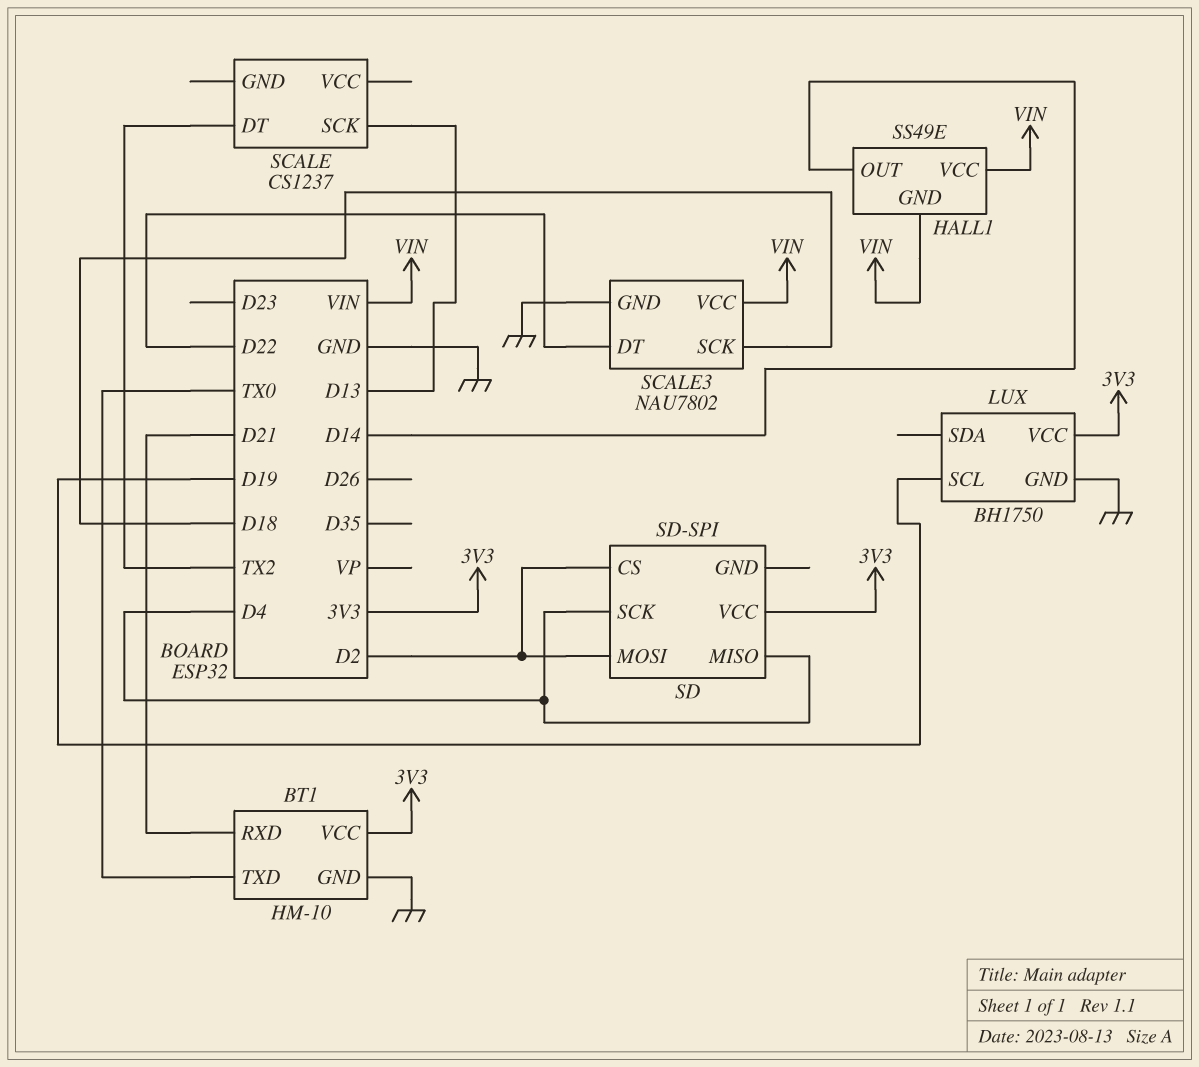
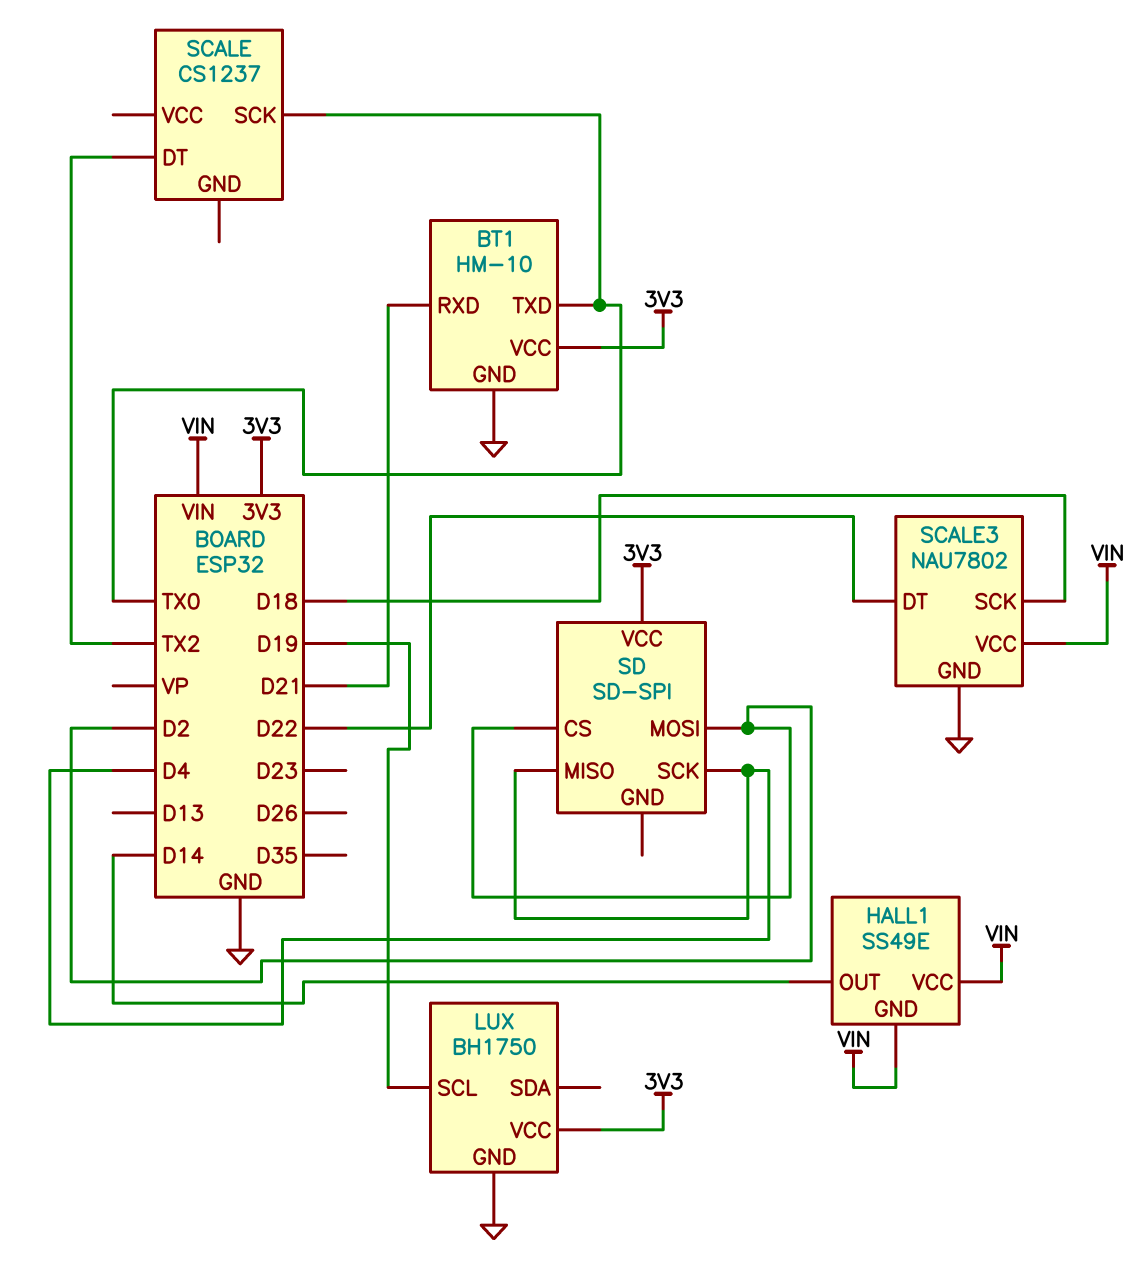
SCALE pin SCK: D13 -> TX0

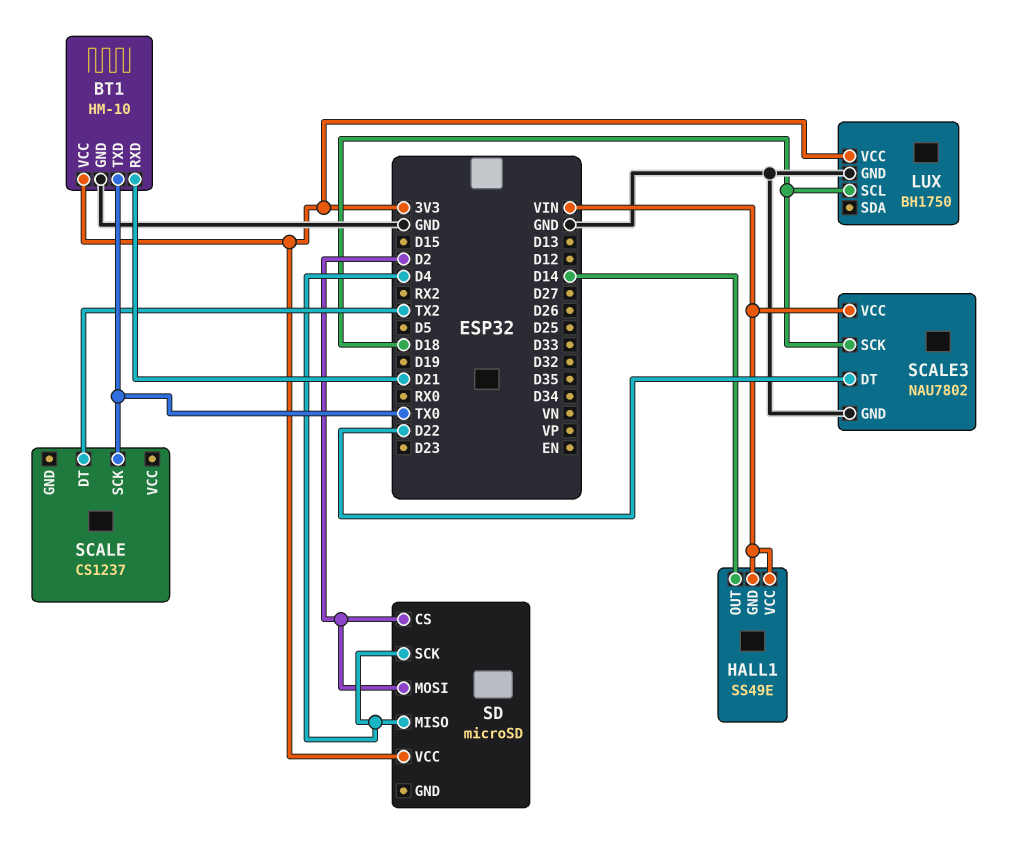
LUX pin SCL: D19 -> D18
SD: SD-SPI -> microSD

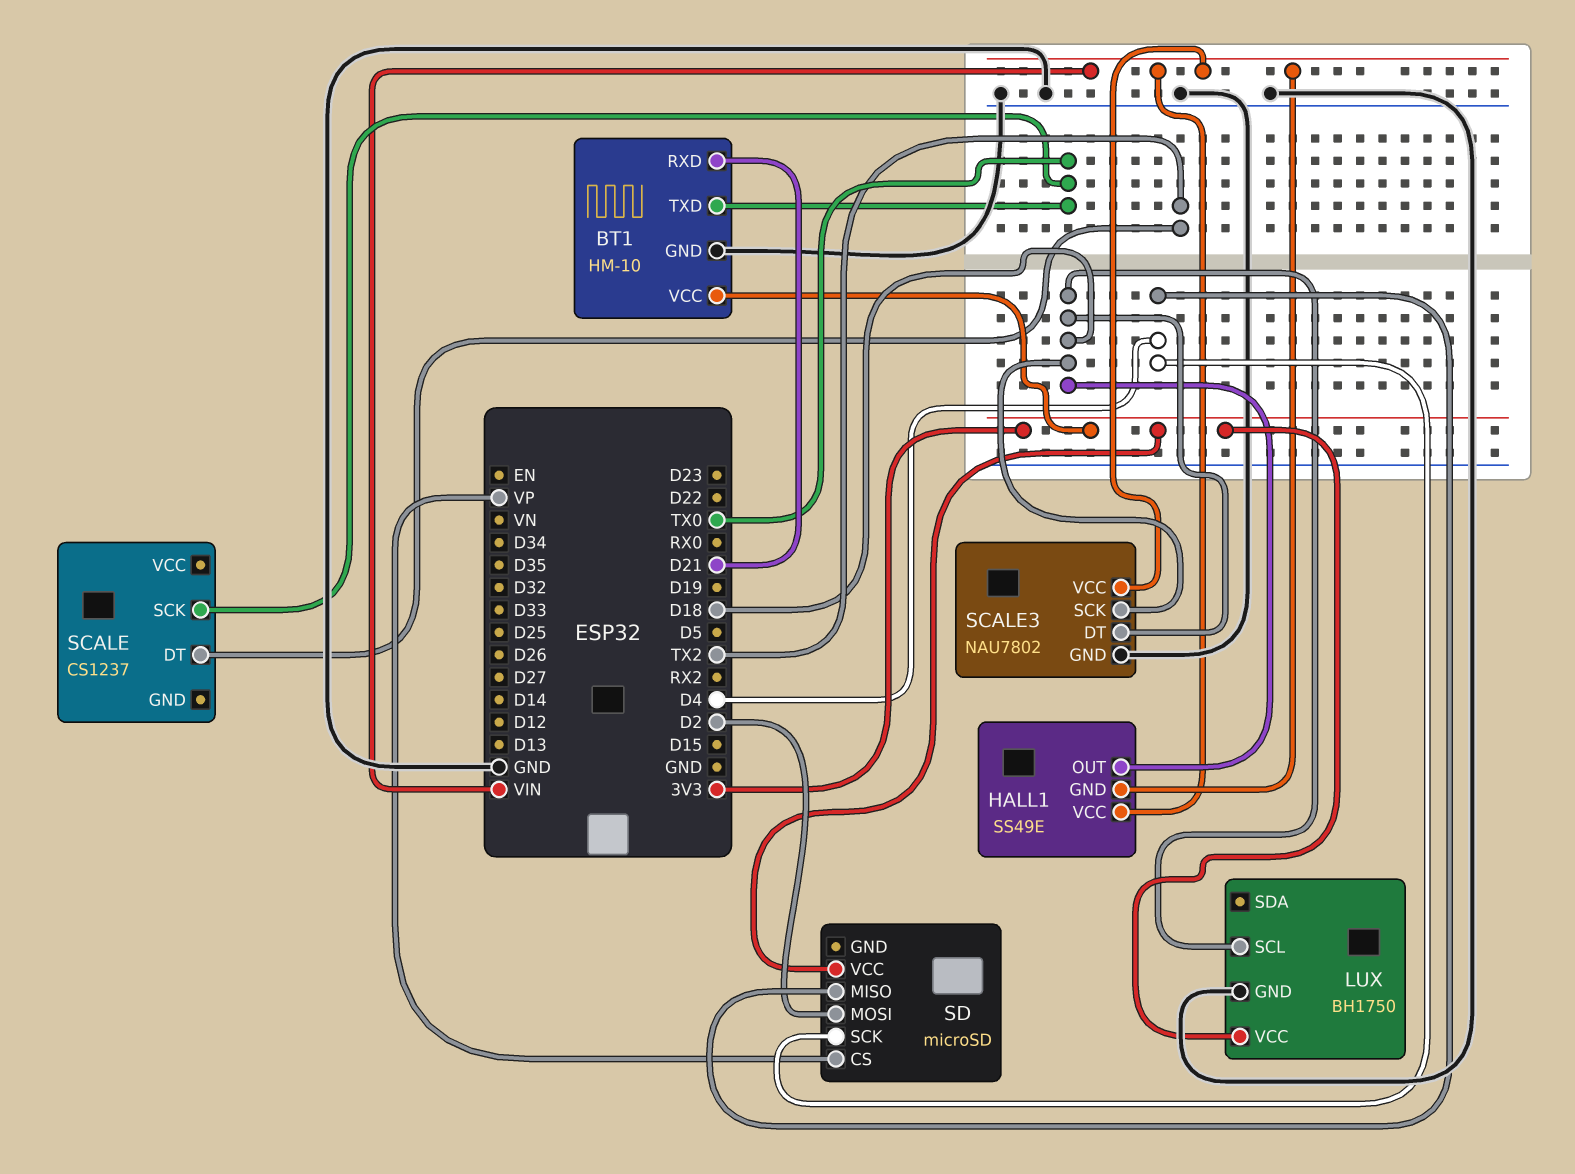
HALL1 pin OUT: D14 -> D18
SCALE3 pin DT: D22 -> D18
SD pin CS: D2 -> VP

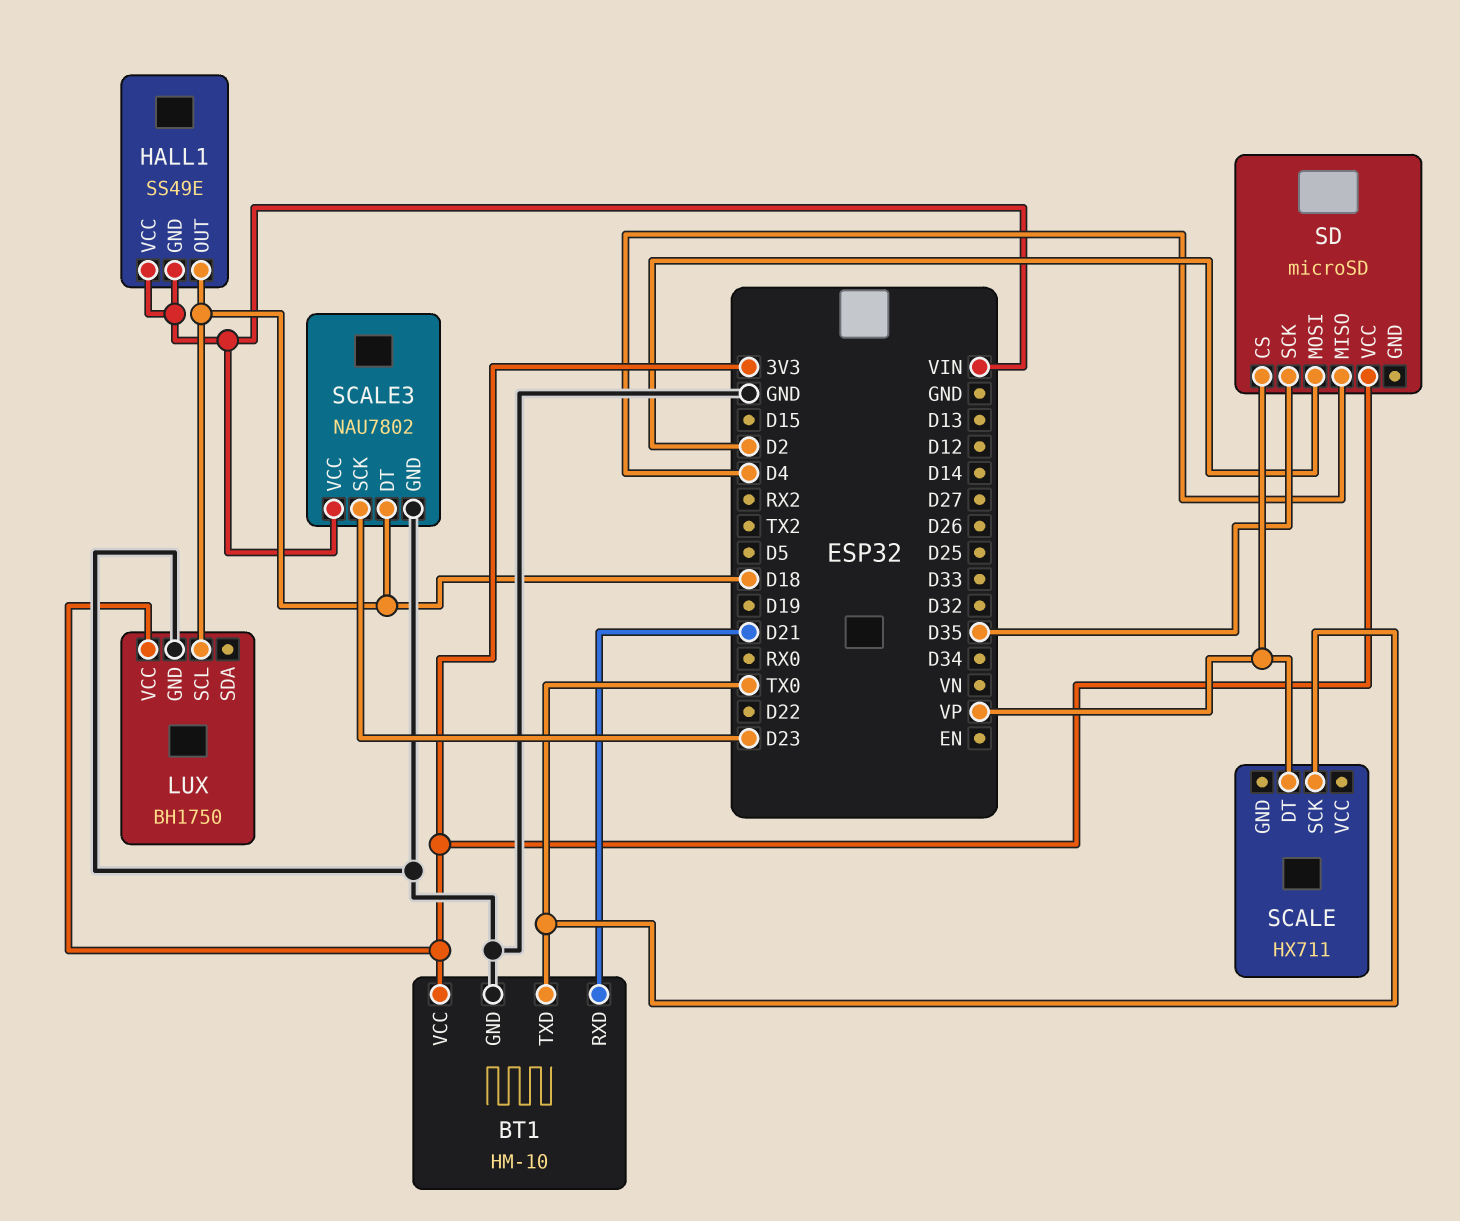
SCALE: CS1237 -> HX711
SCALE pin DT: TX2 -> VP
SCALE3 pin SCK: D18 -> D23
SD pin SCK: D4 -> D35

